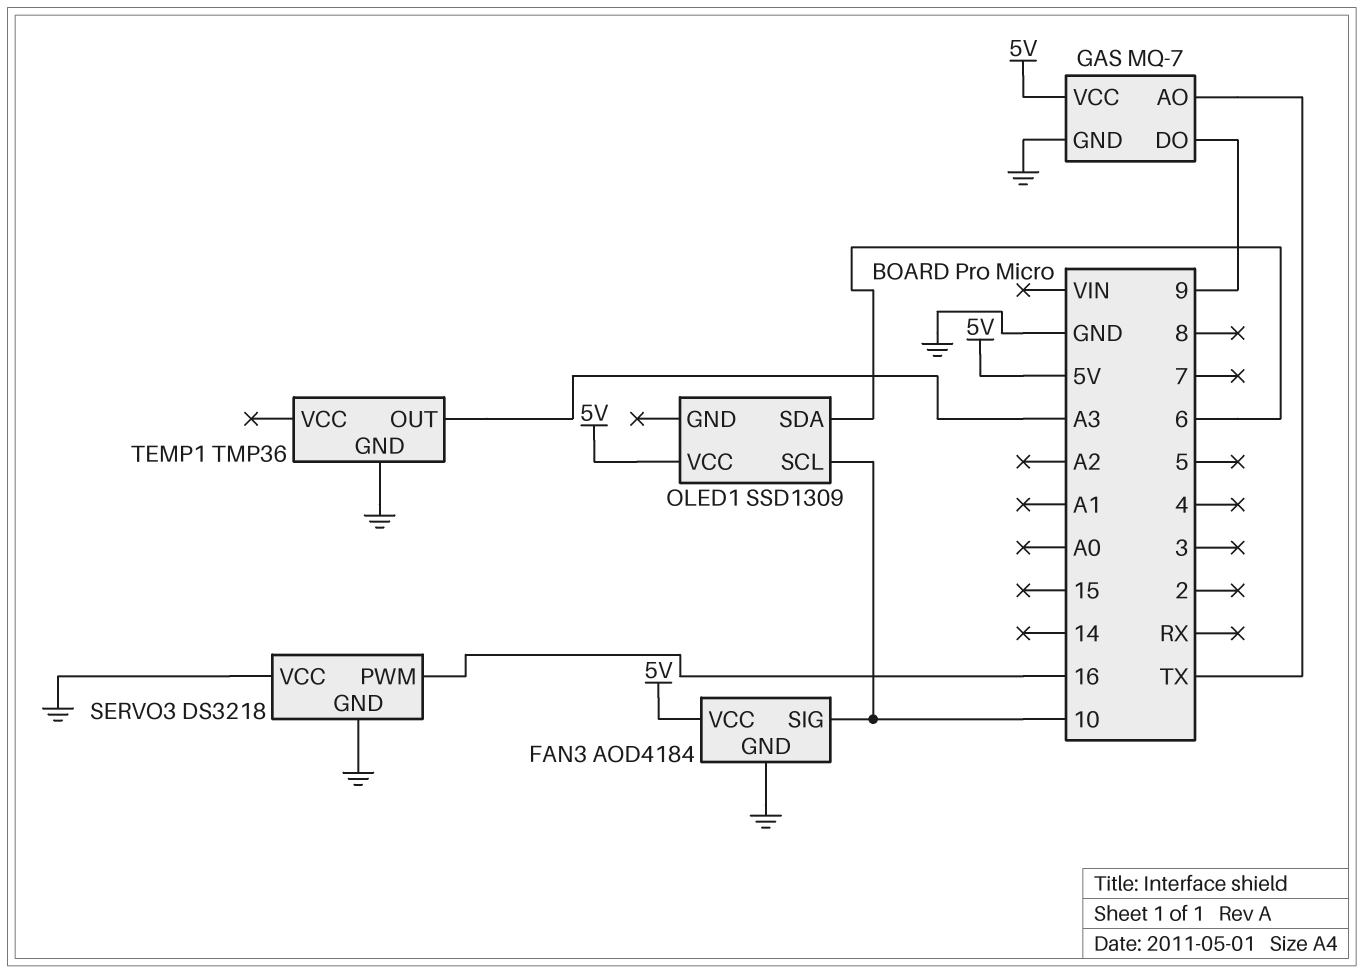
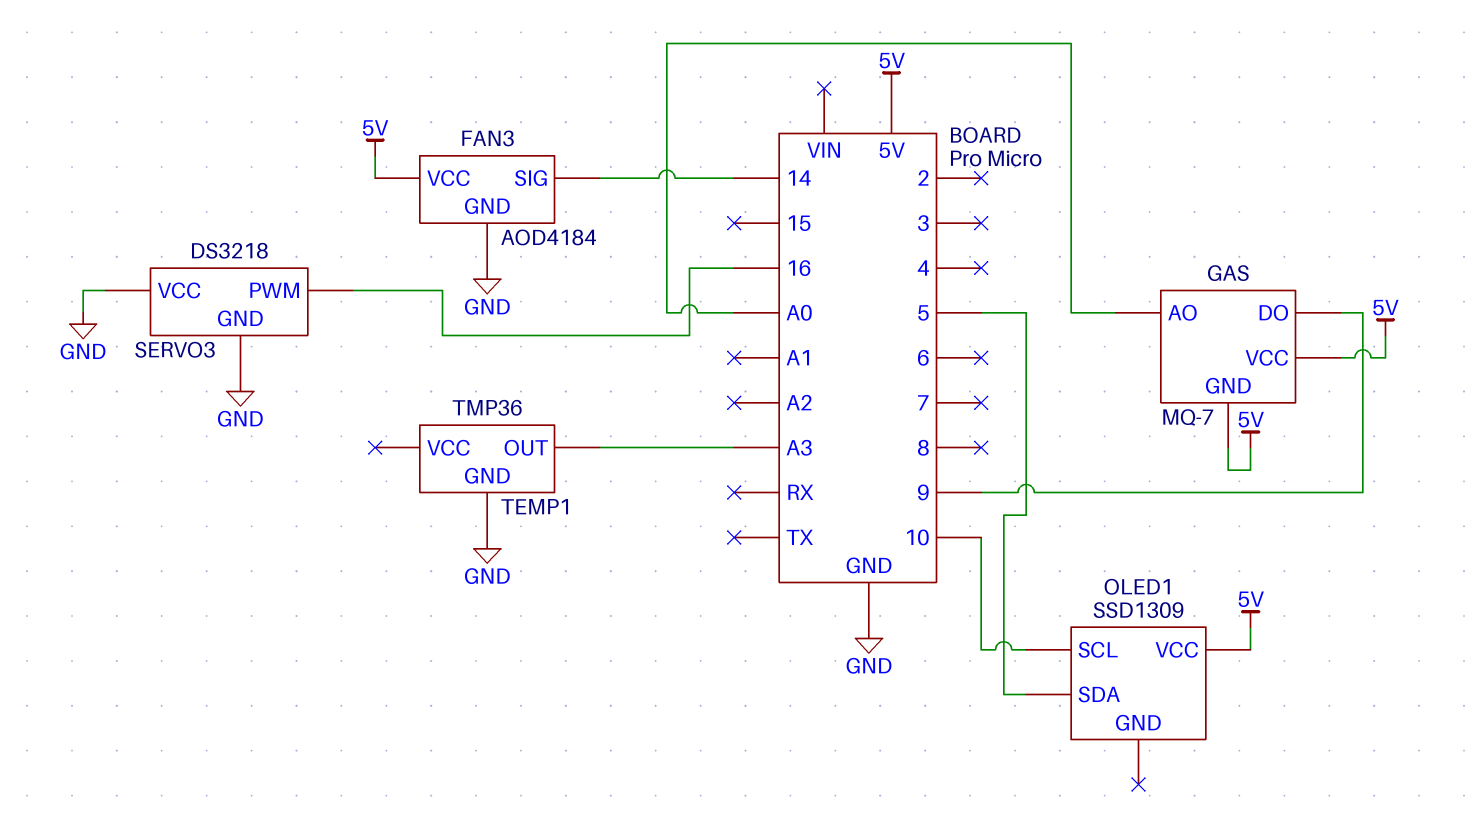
FAN3 pin SIG: 10 -> 14
GAS pin AO: TX -> A0
GAS pin GND: GND -> 5V
OLED1 pin SDA: 6 -> 5

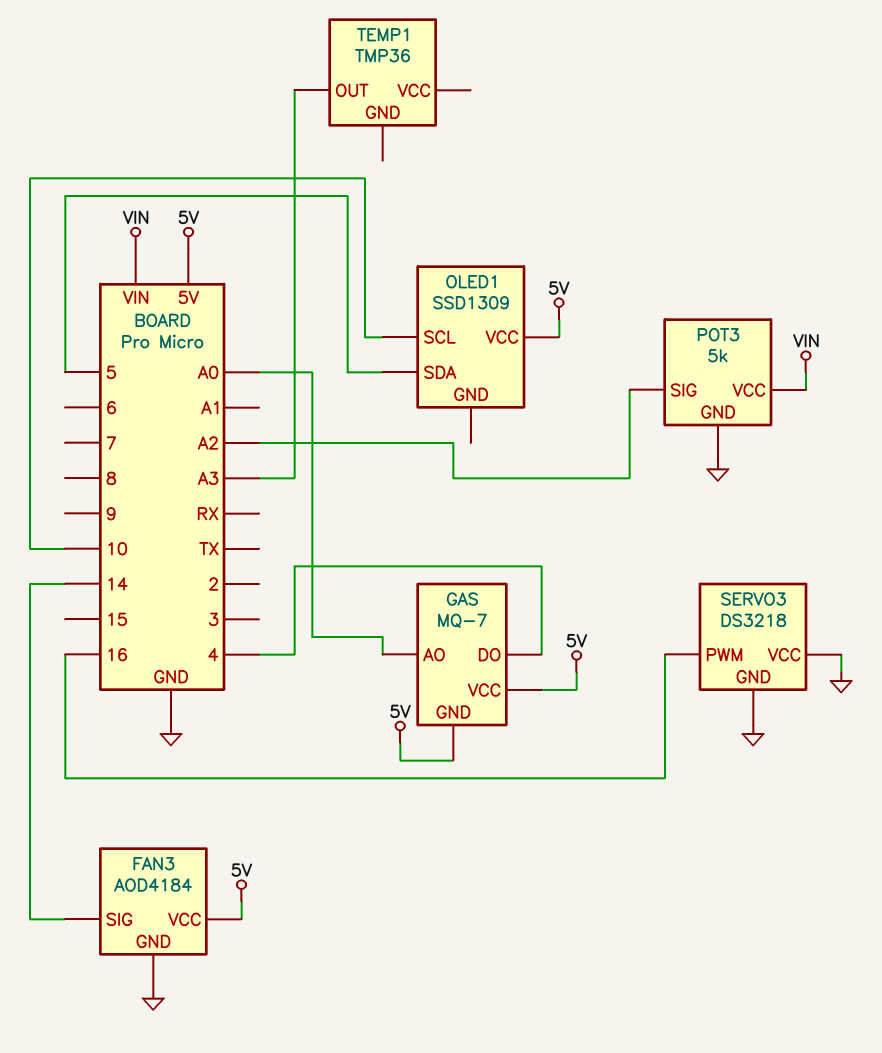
GAS pin DO: 9 -> 4
POT3: none -> 5k
POT3 pin GND: none -> GND
POT3 pin SIG: none -> A2
POT3 pin VCC: none -> VIN
TEMP1 pin GND: GND -> none

